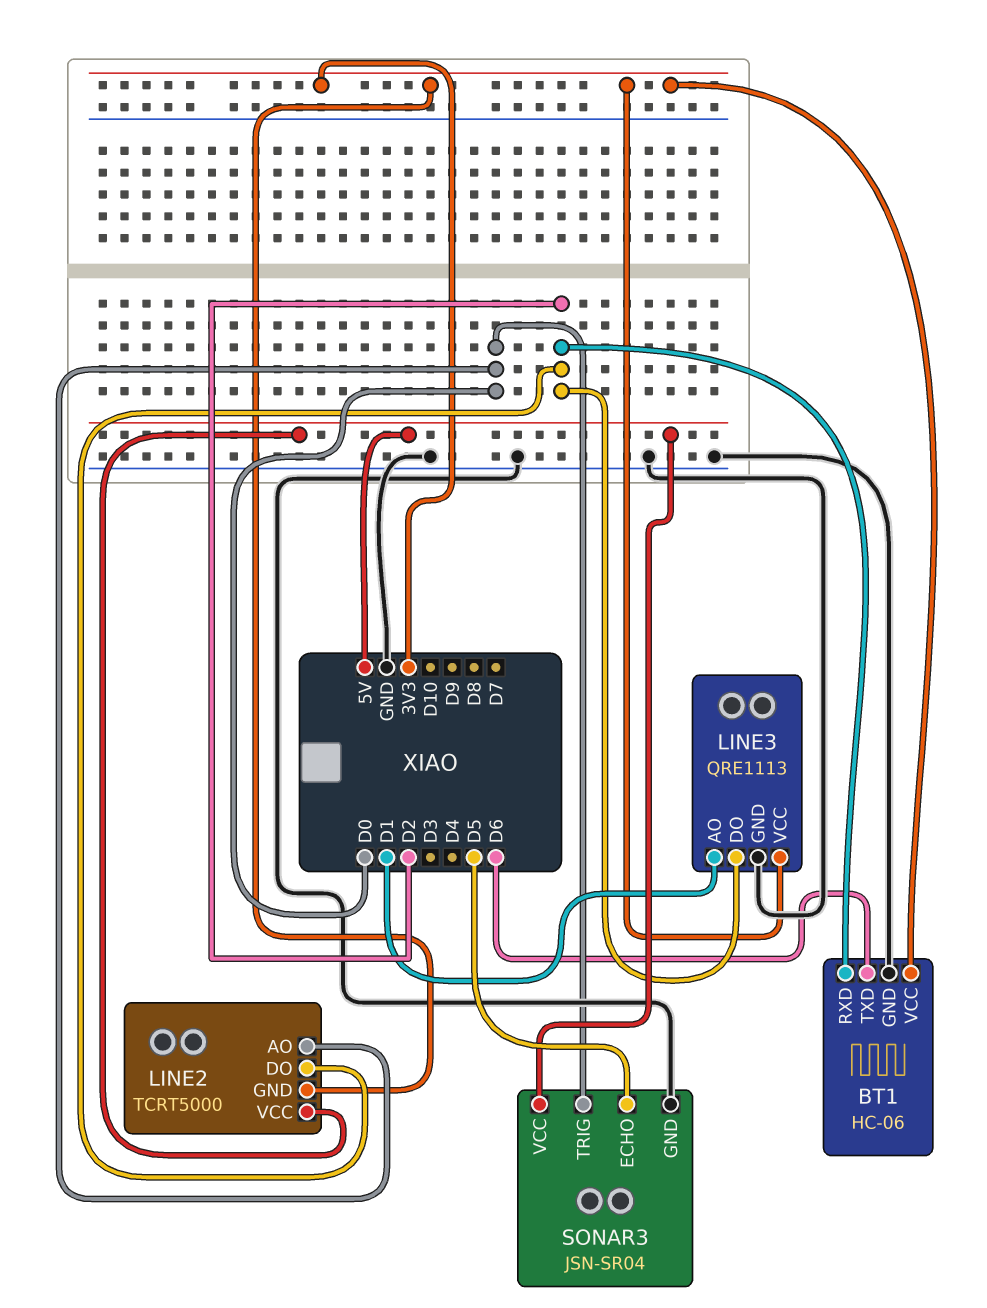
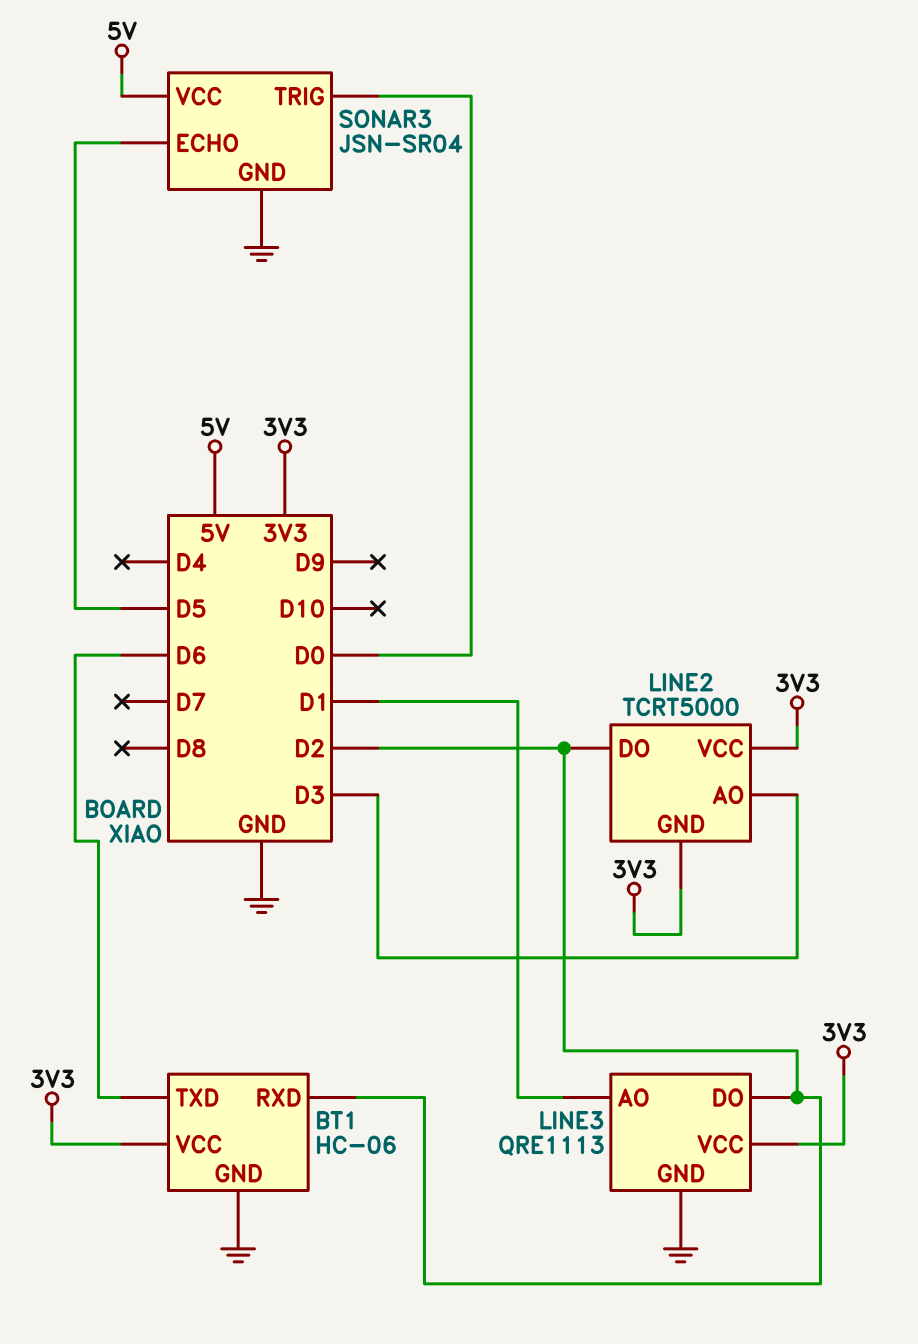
LINE2 pin AO: D0 -> D3
LINE2 pin VCC: 5V -> 3V3

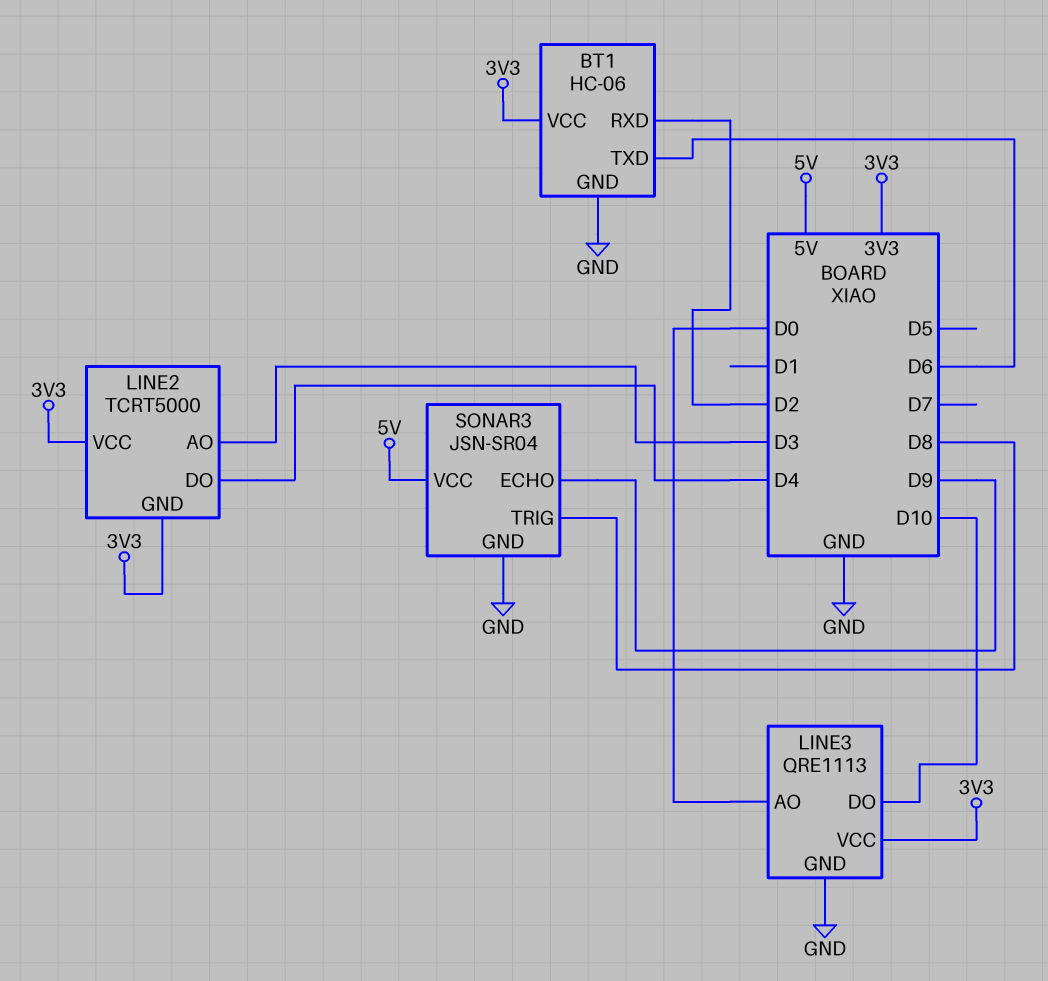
LINE2 pin DO: D2 -> D4
LINE3 pin AO: D1 -> D0
LINE3 pin DO: D2 -> D10
SONAR3 pin ECHO: D5 -> D9
SONAR3 pin TRIG: D0 -> D8

